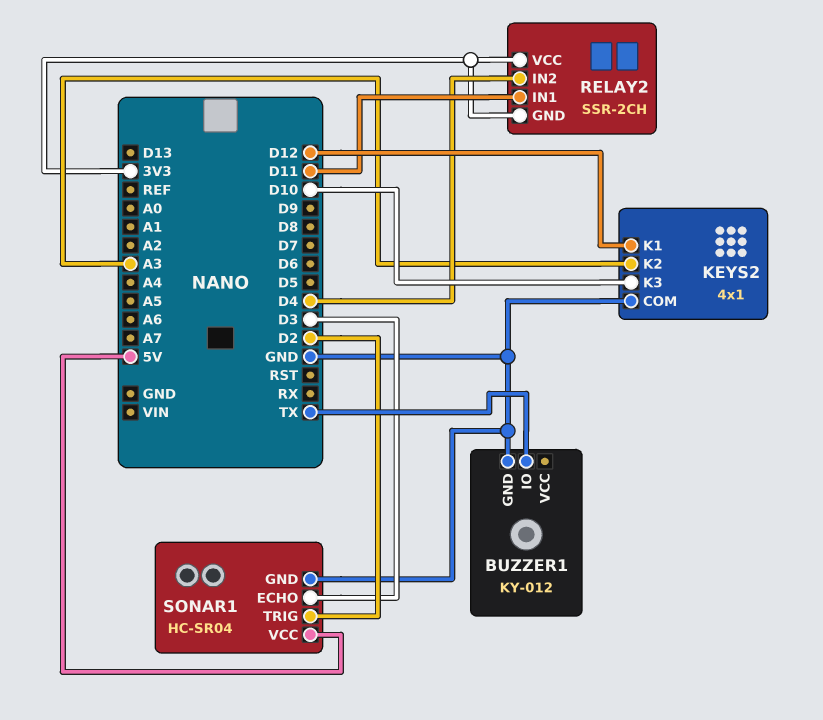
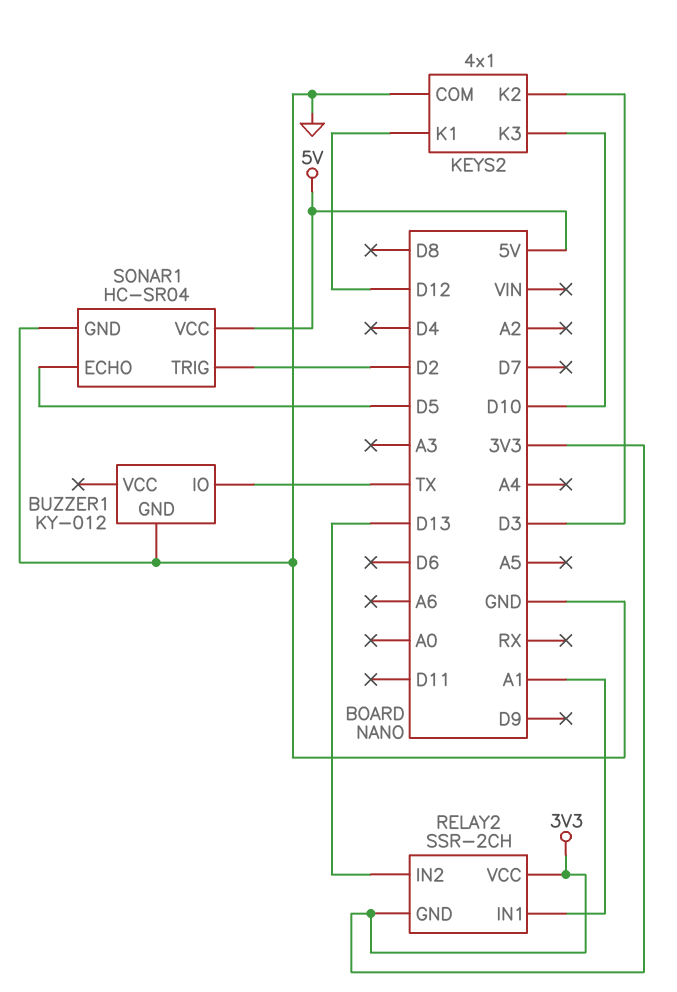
KEYS2 pin K2: A3 -> D3
RELAY2 pin IN1: D11 -> A1
RELAY2 pin IN2: D4 -> D13
SONAR1 pin ECHO: D3 -> D5

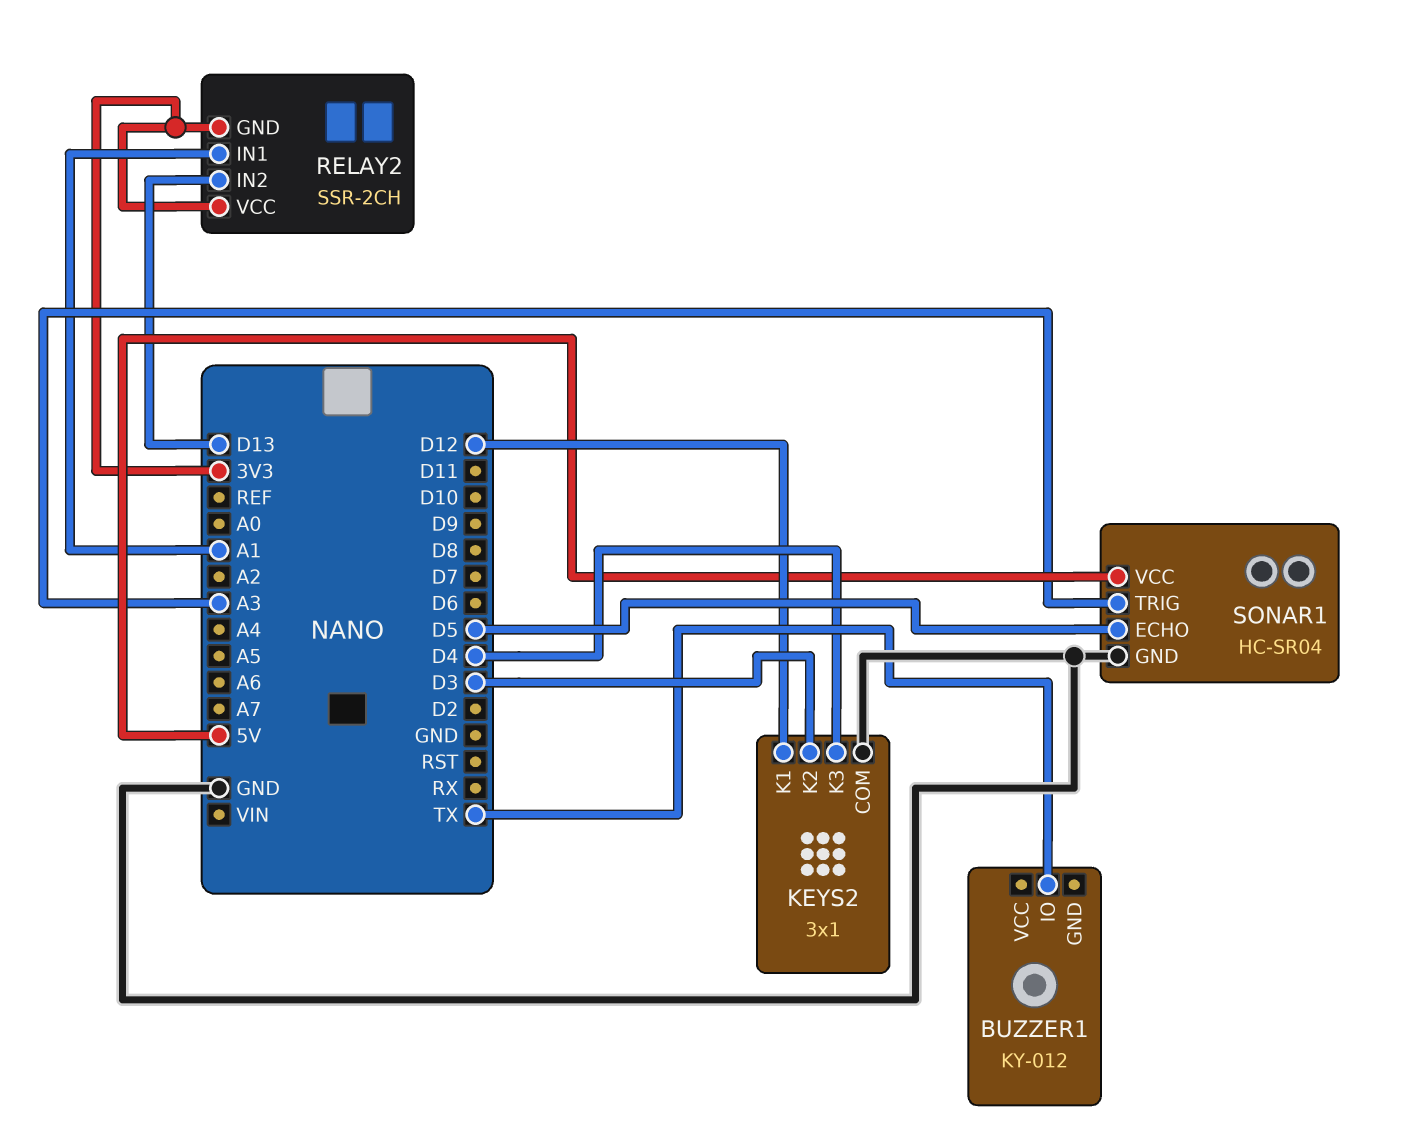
BUZZER1 pin GND: GND -> none
KEYS2: 4x1 -> 3x1
KEYS2 pin K3: D10 -> D4
SONAR1 pin TRIG: D2 -> A3

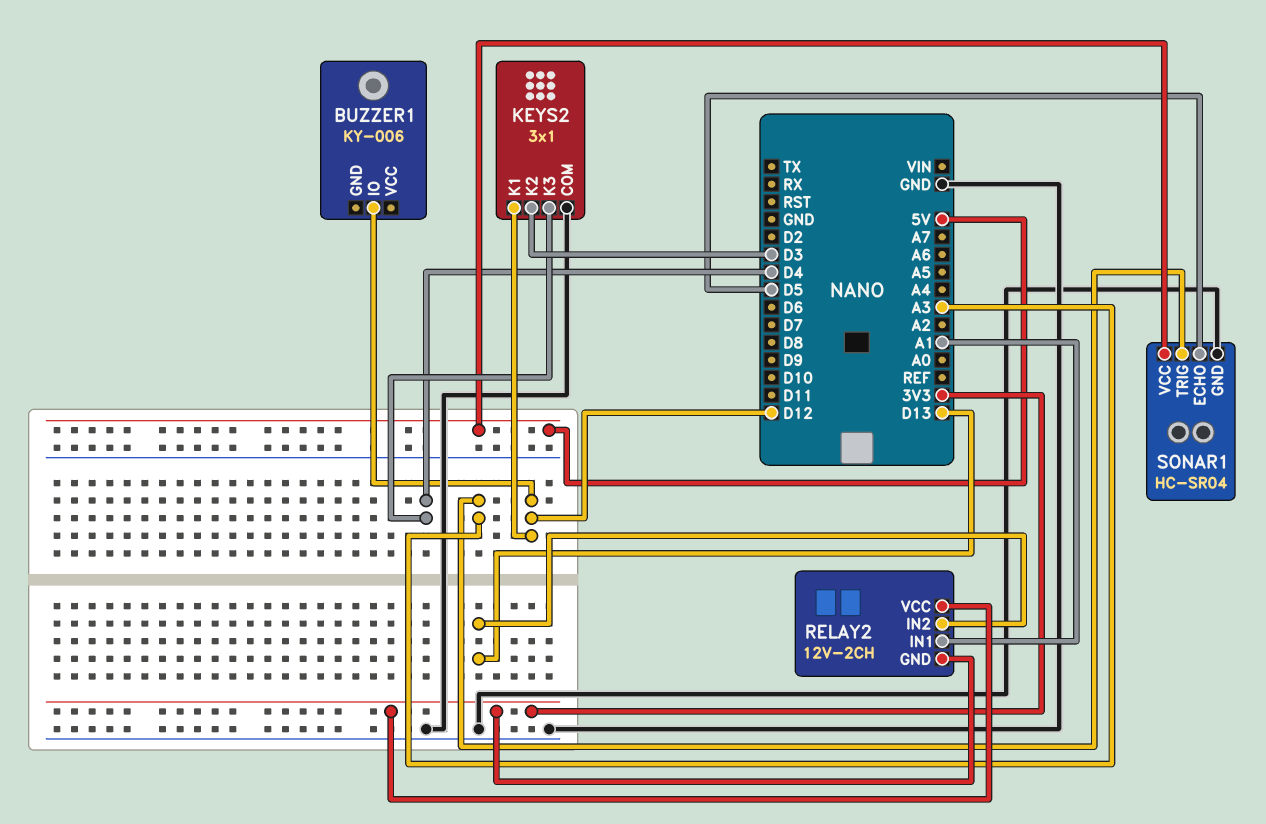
BUZZER1: KY-012 -> KY-006
BUZZER1 pin IO: TX -> D12
RELAY2: SSR-2CH -> 12V-2CH

